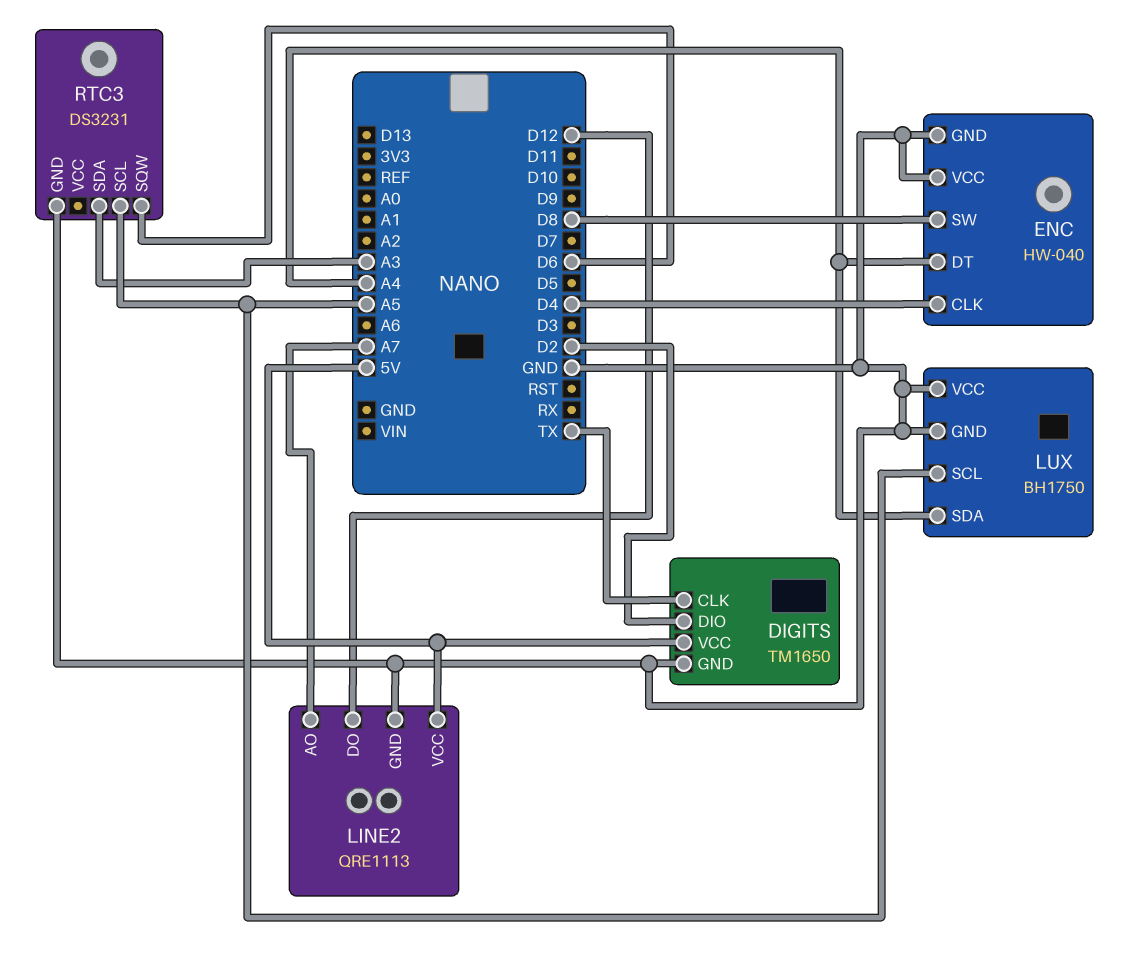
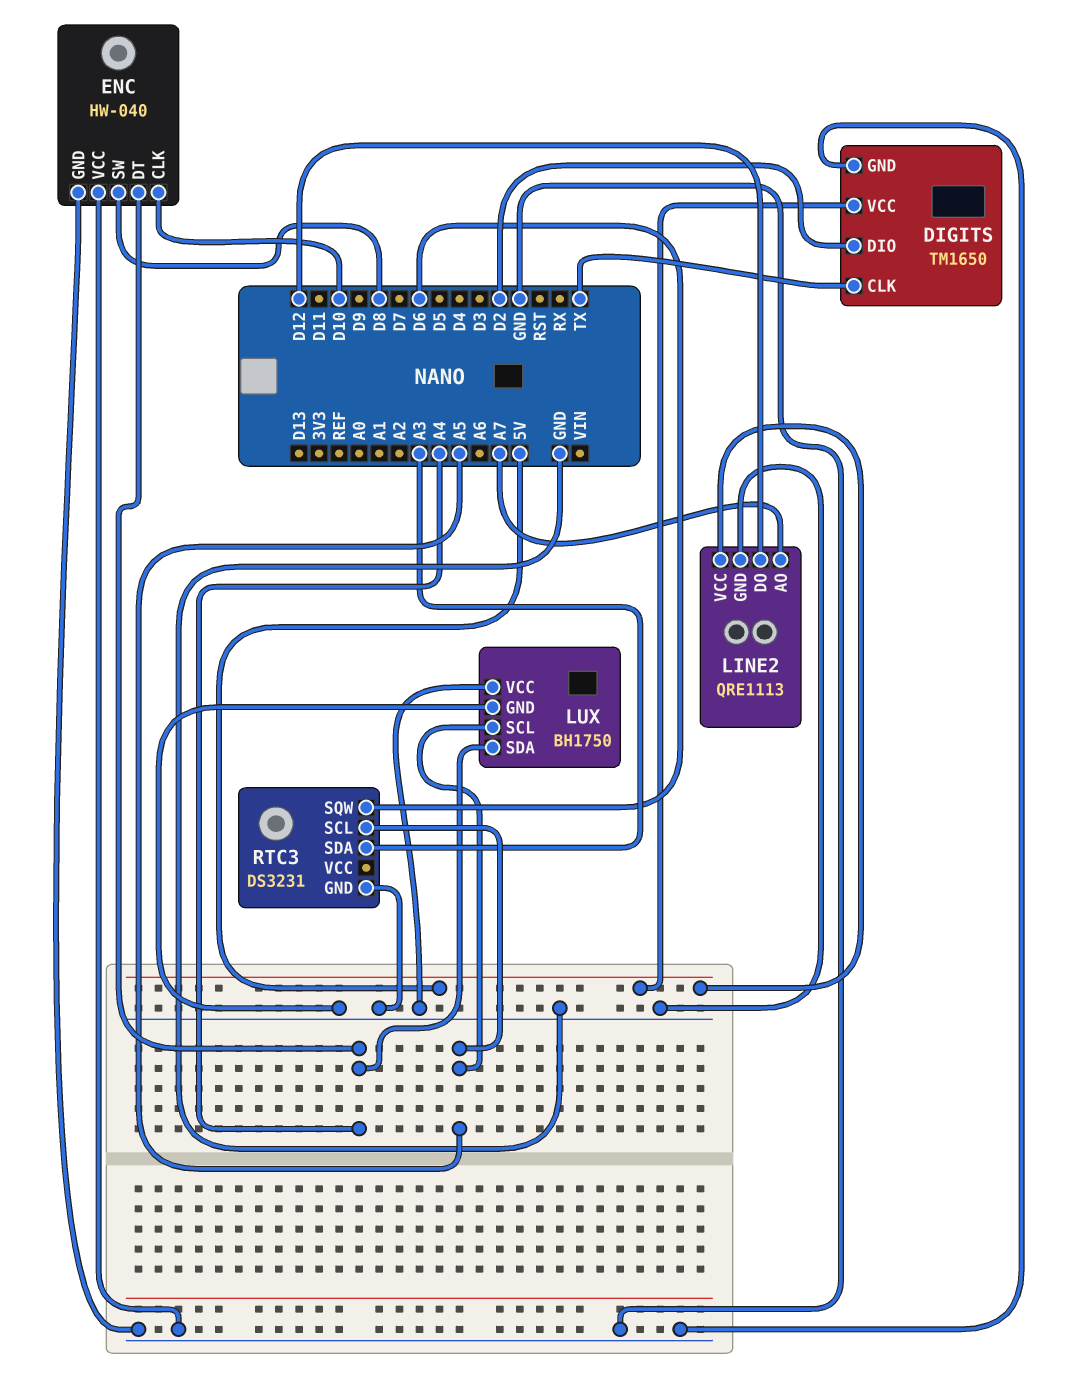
ENC pin CLK: D4 -> D10

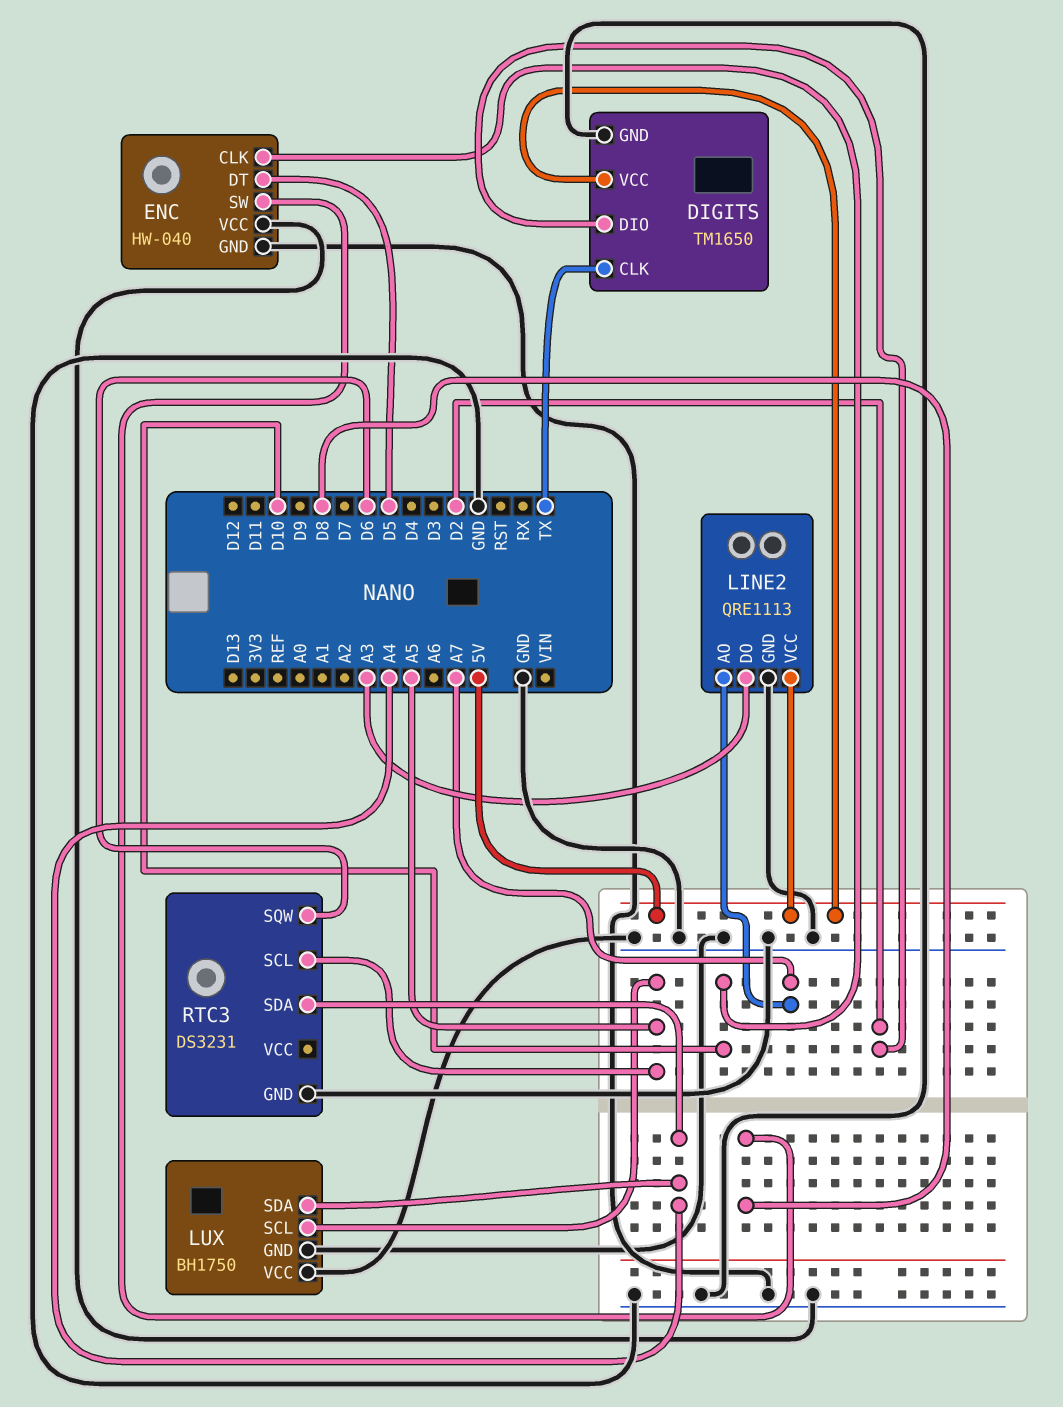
ENC pin DT: A4 -> D5
LINE2 pin DO: D12 -> A3
RTC3 pin SDA: A3 -> A4

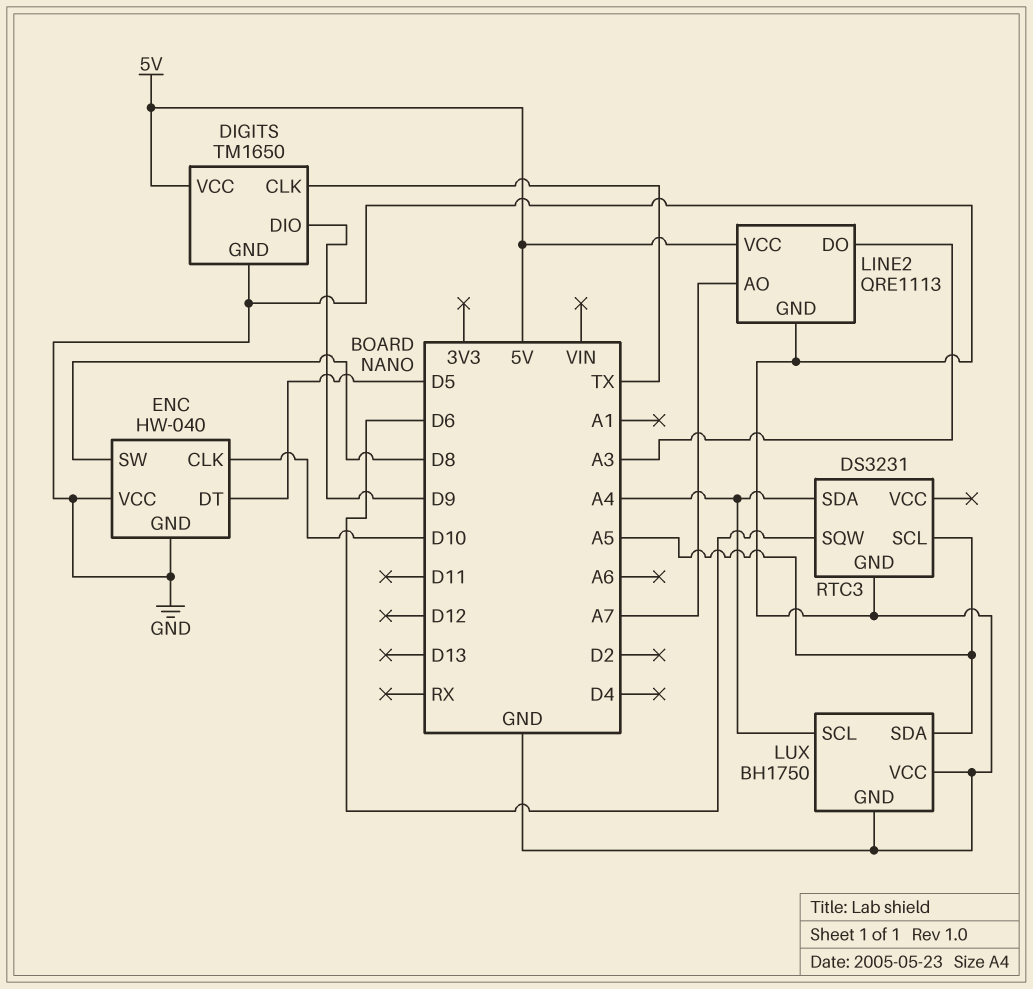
DIGITS pin DIO: D2 -> D9
LUX pin SCL: A5 -> A4
LUX pin SDA: A4 -> A5

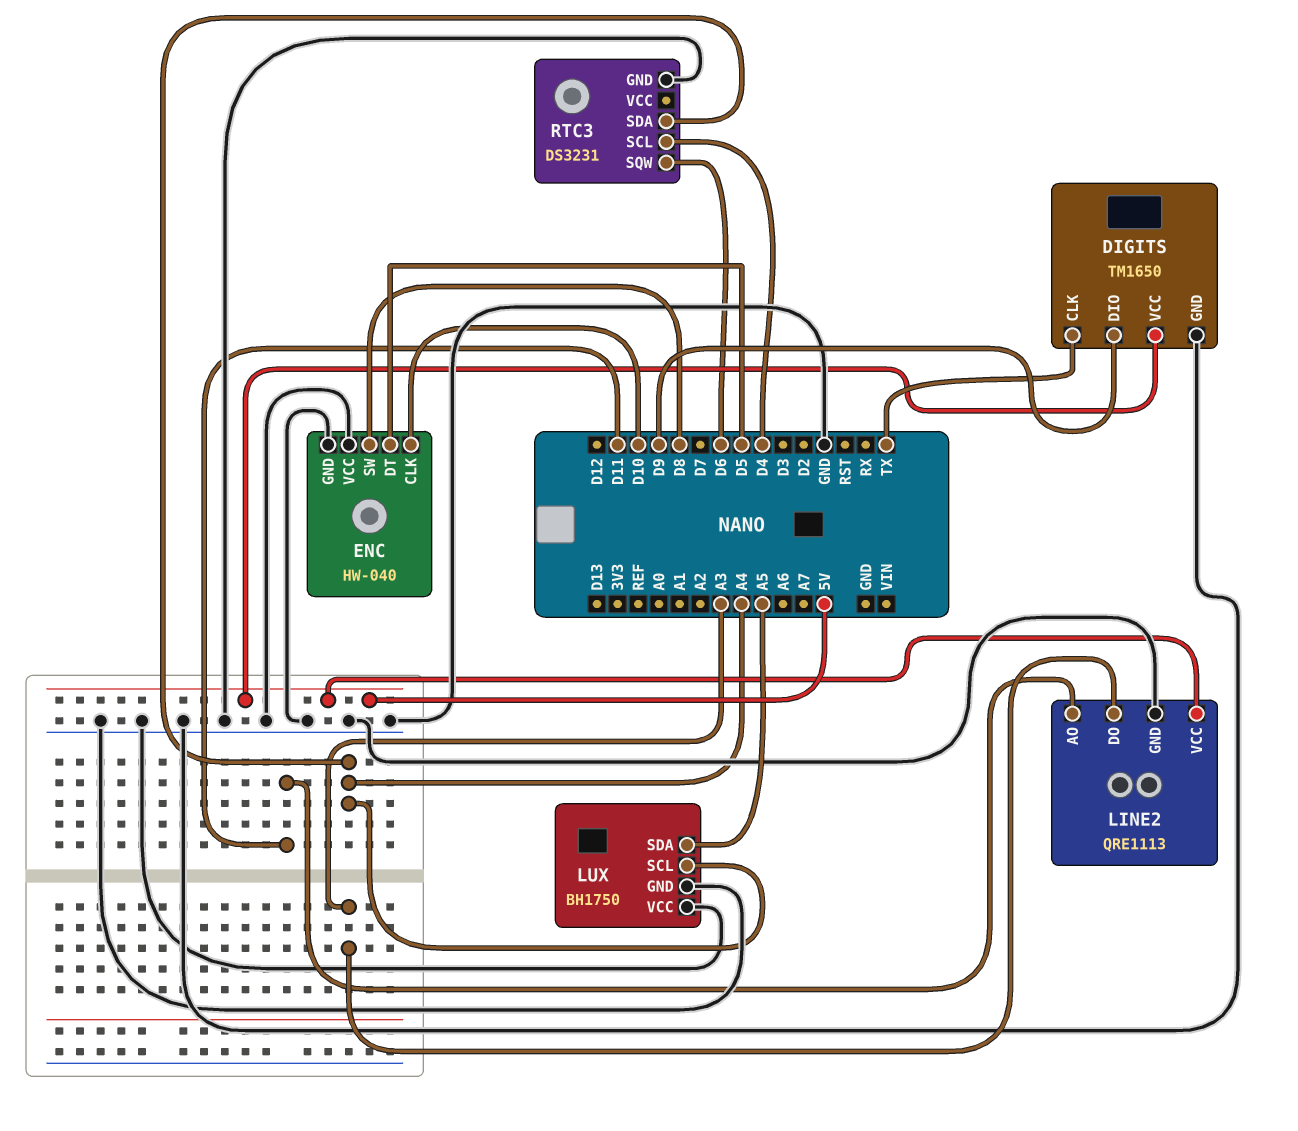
LINE2 pin AO: A7 -> D11
RTC3 pin SCL: A5 -> D4

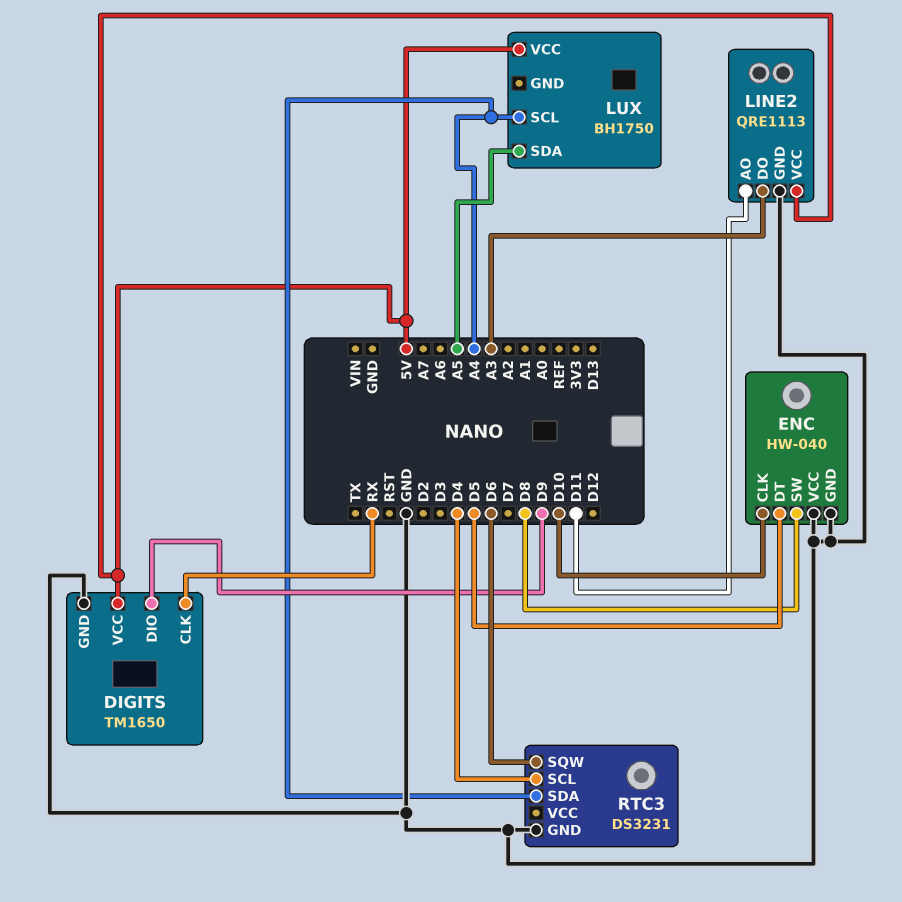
DIGITS pin CLK: TX -> RX
LUX pin GND: GND -> none
LUX pin VCC: GND -> 5V

